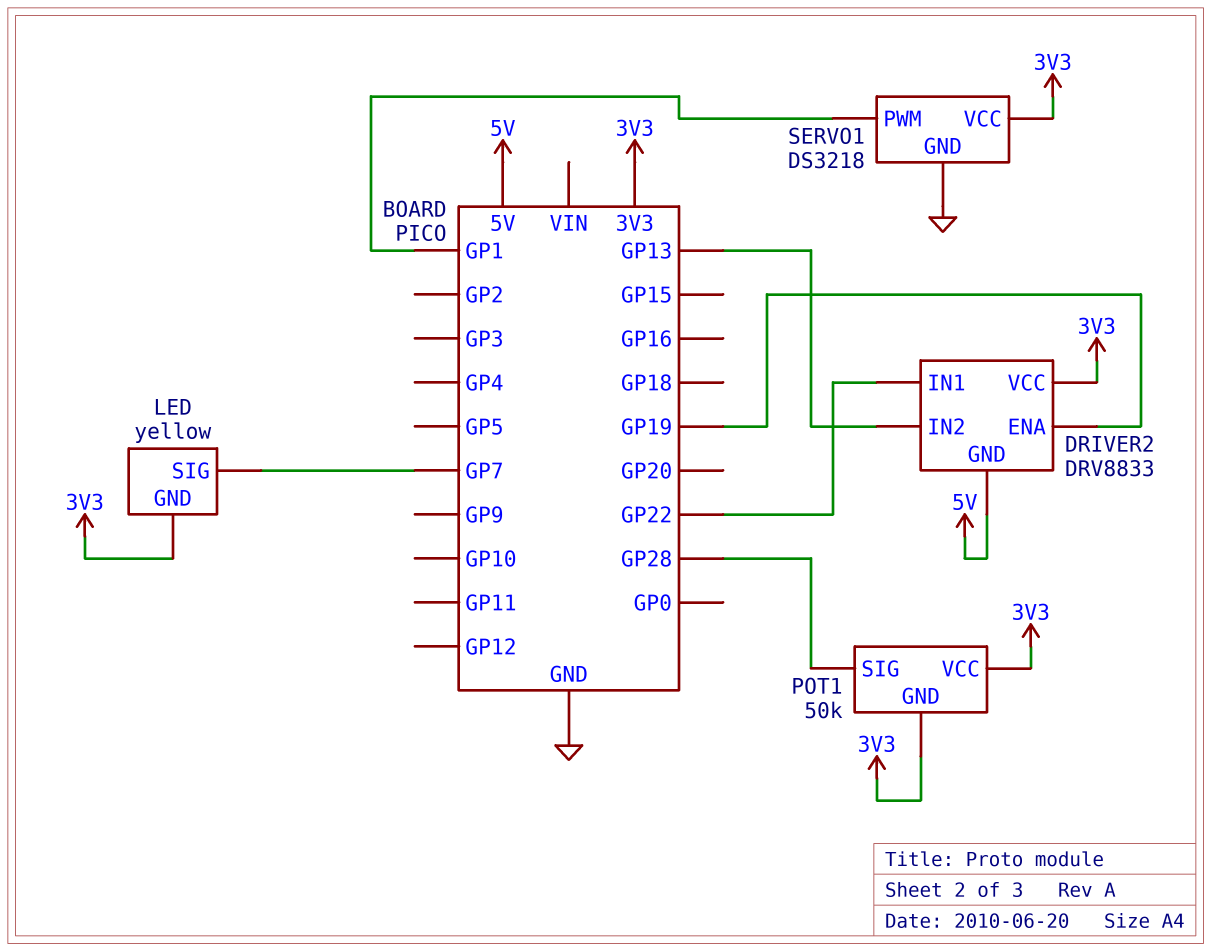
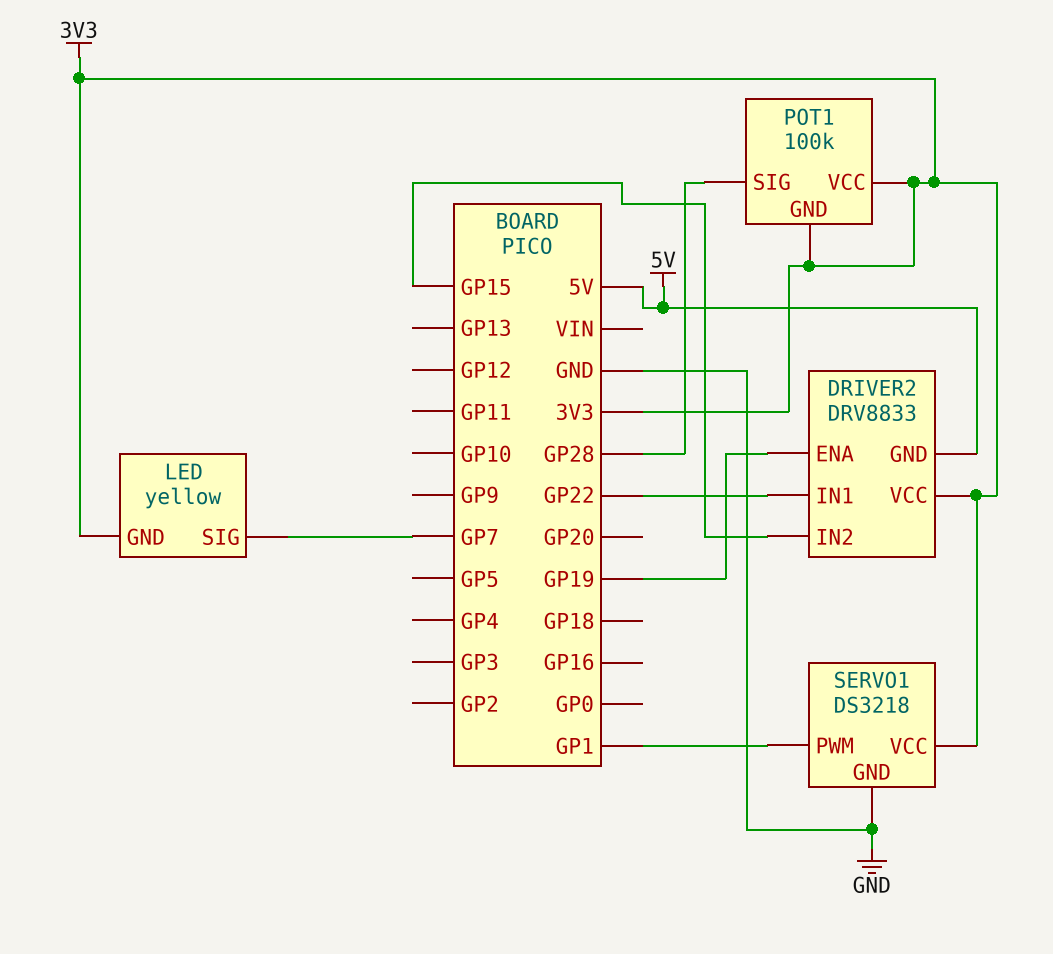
DRIVER2 pin IN2: GP13 -> GP15
POT1: 50k -> 100k

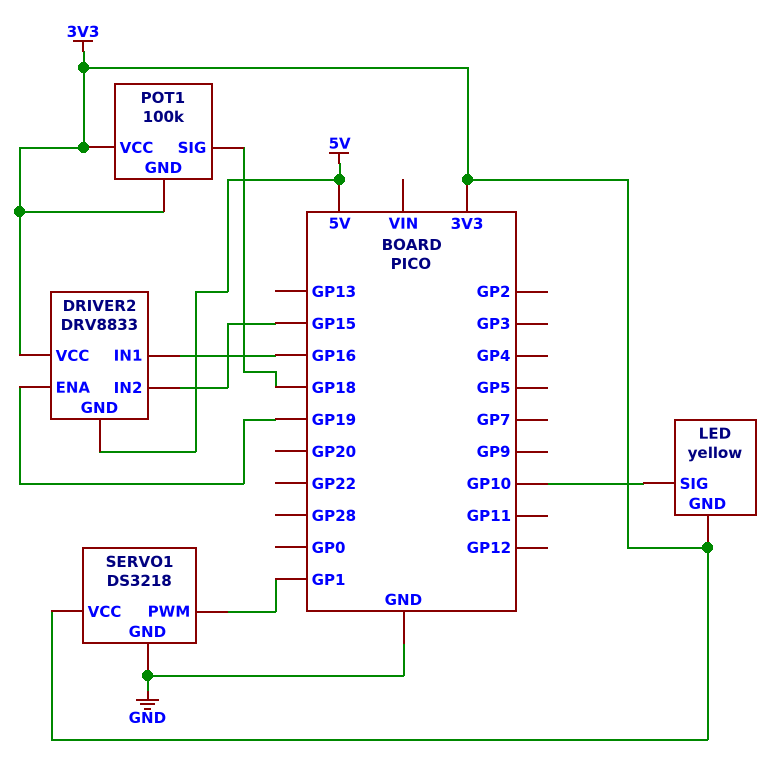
DRIVER2 pin IN1: GP22 -> GP16
LED pin SIG: GP7 -> GP10
POT1 pin SIG: GP28 -> GP18

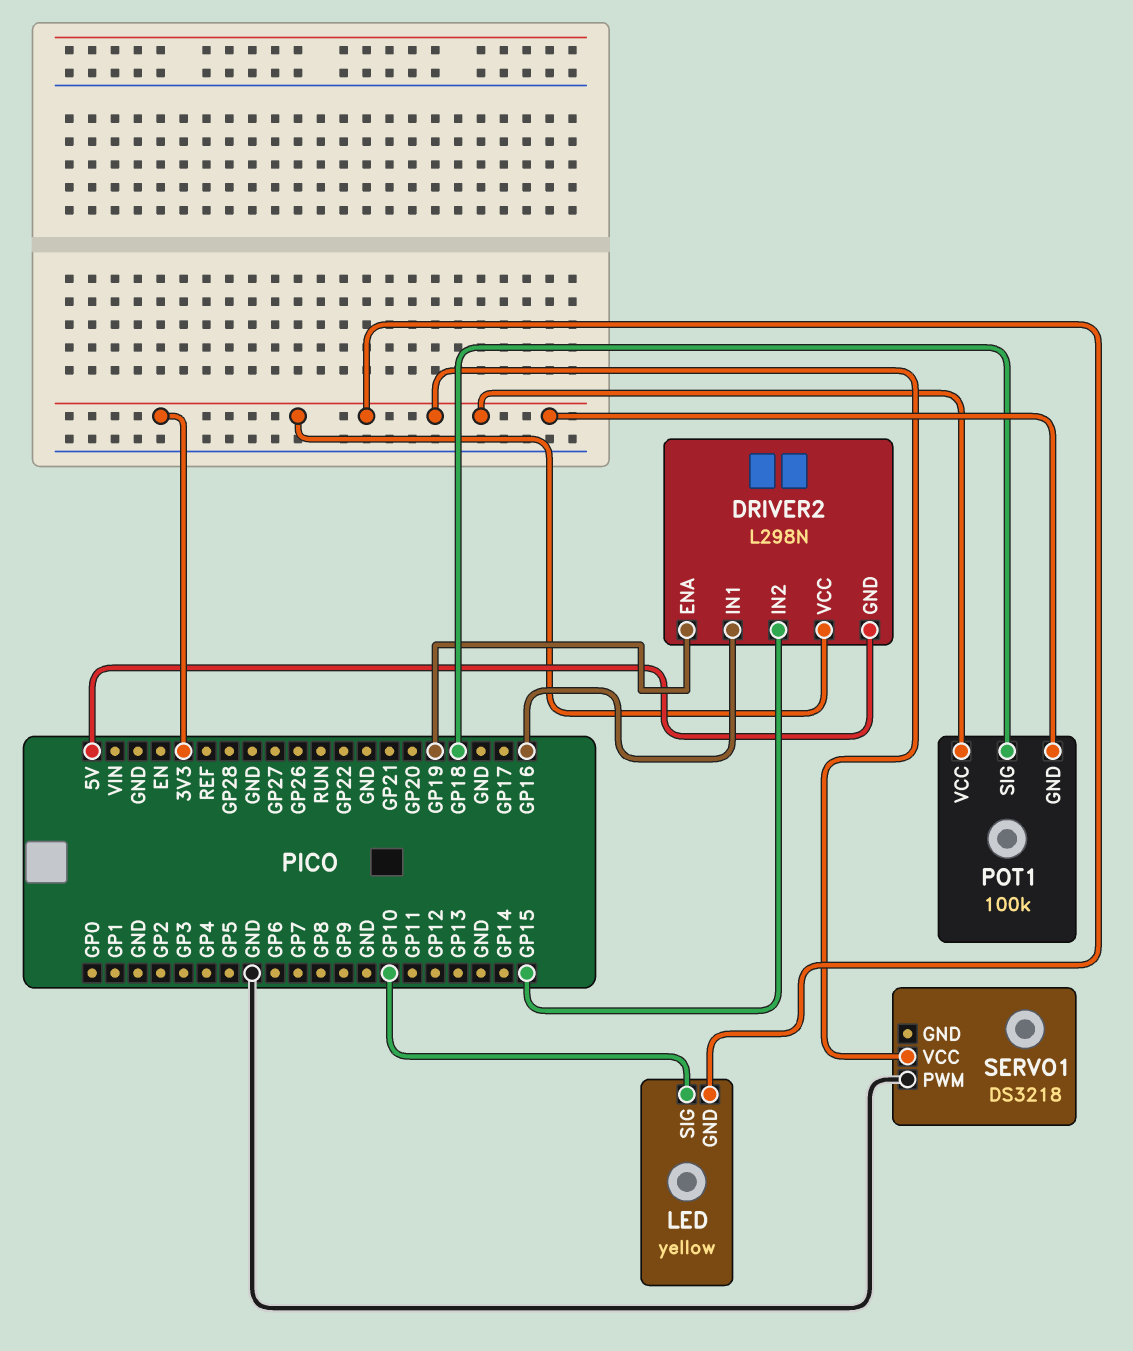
DRIVER2: DRV8833 -> L298N
SERVO1 pin GND: GND -> none
SERVO1 pin PWM: GP1 -> GND

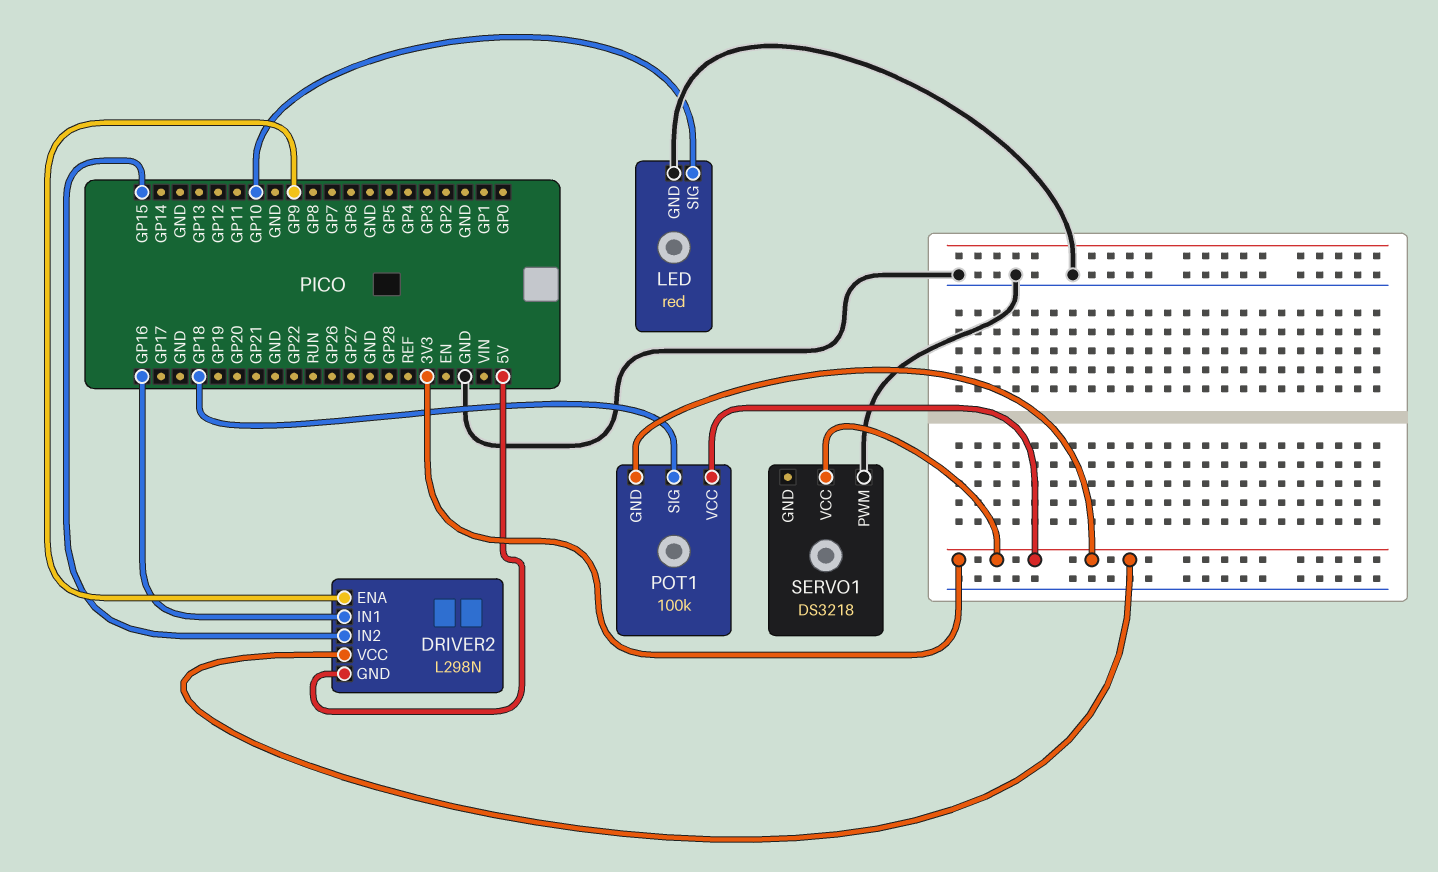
DRIVER2 pin ENA: GP19 -> GP9
LED: yellow -> red
LED pin GND: 3V3 -> GND

